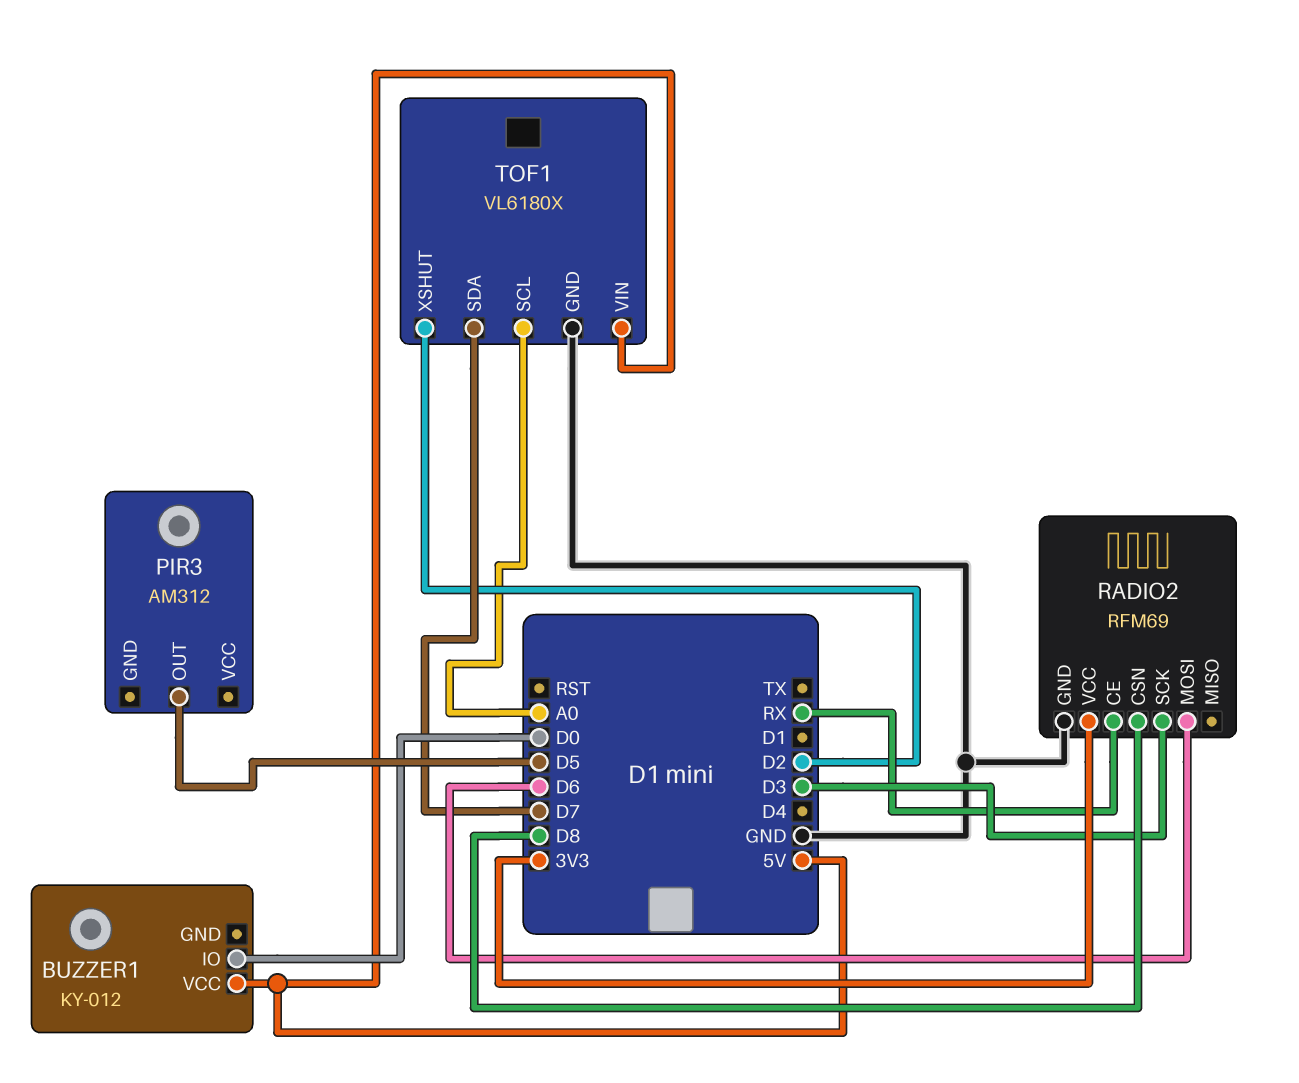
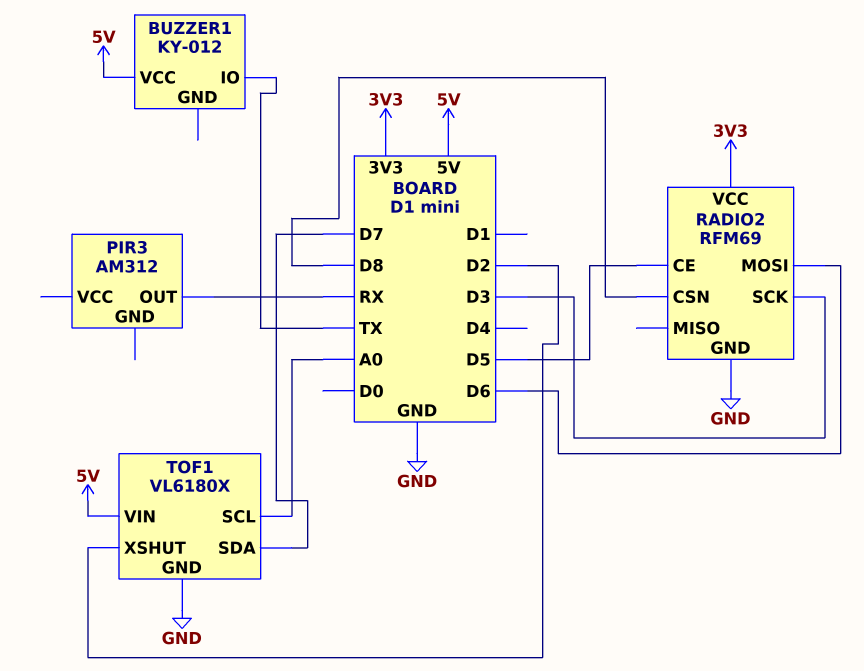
BUZZER1 pin IO: D0 -> TX
PIR3 pin OUT: D5 -> RX
RADIO2 pin CE: RX -> D5

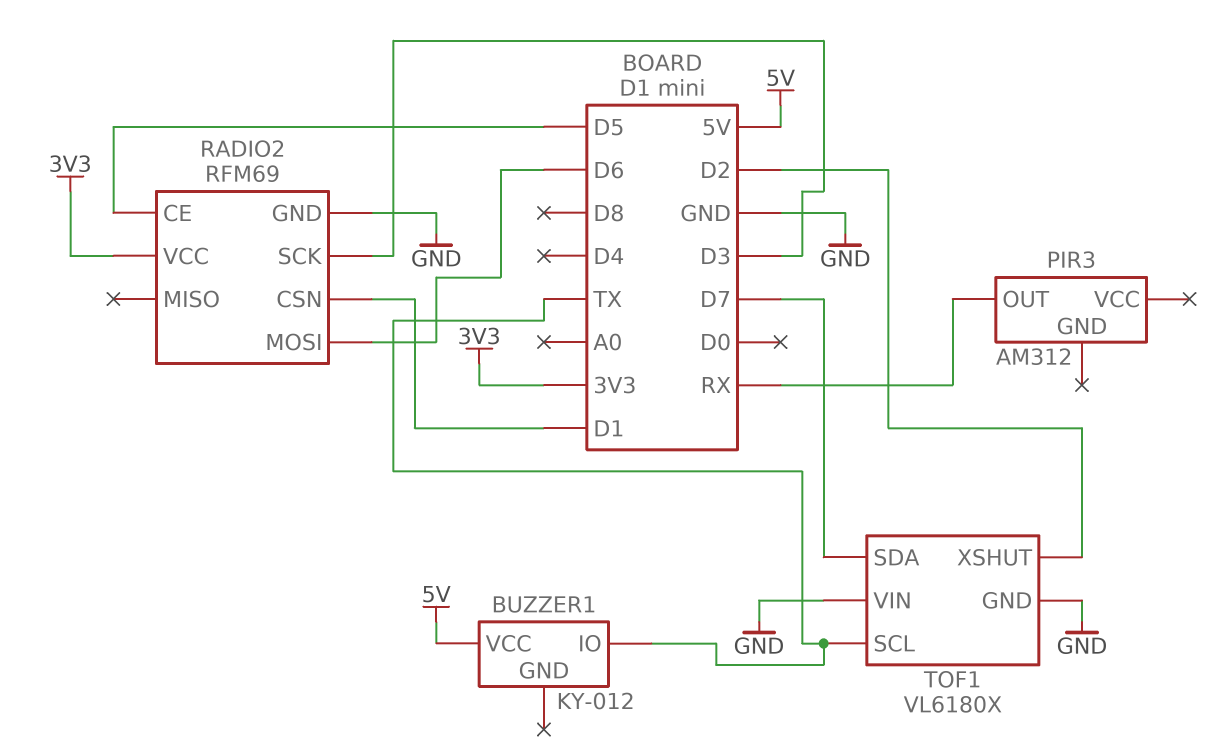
RADIO2 pin CSN: D8 -> D1
TOF1 pin SCL: A0 -> TX
TOF1 pin VIN: 5V -> GND

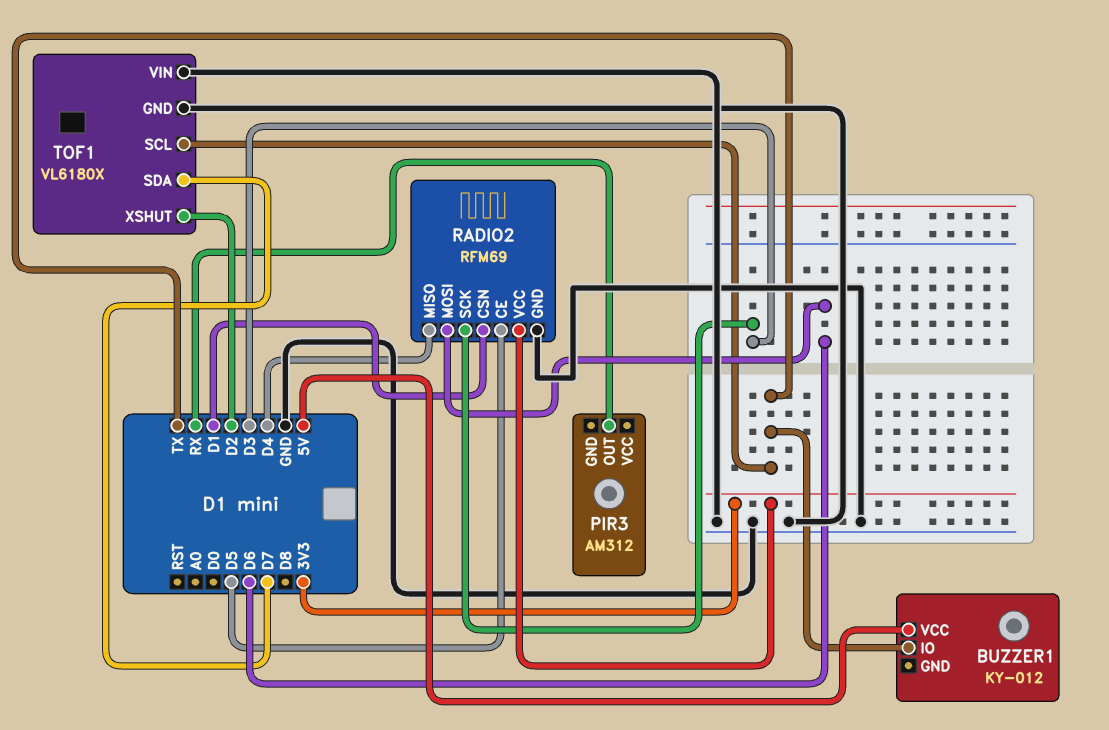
RADIO2 pin MISO: none -> D4

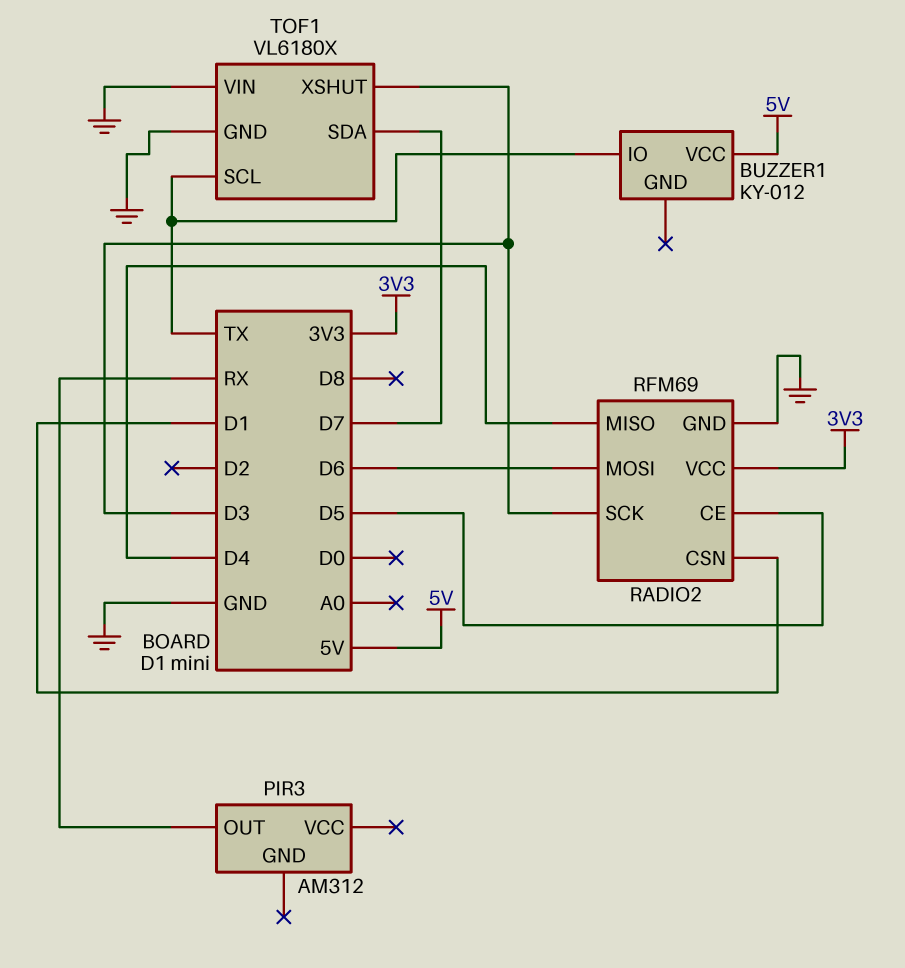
TOF1 pin XSHUT: D2 -> D3

